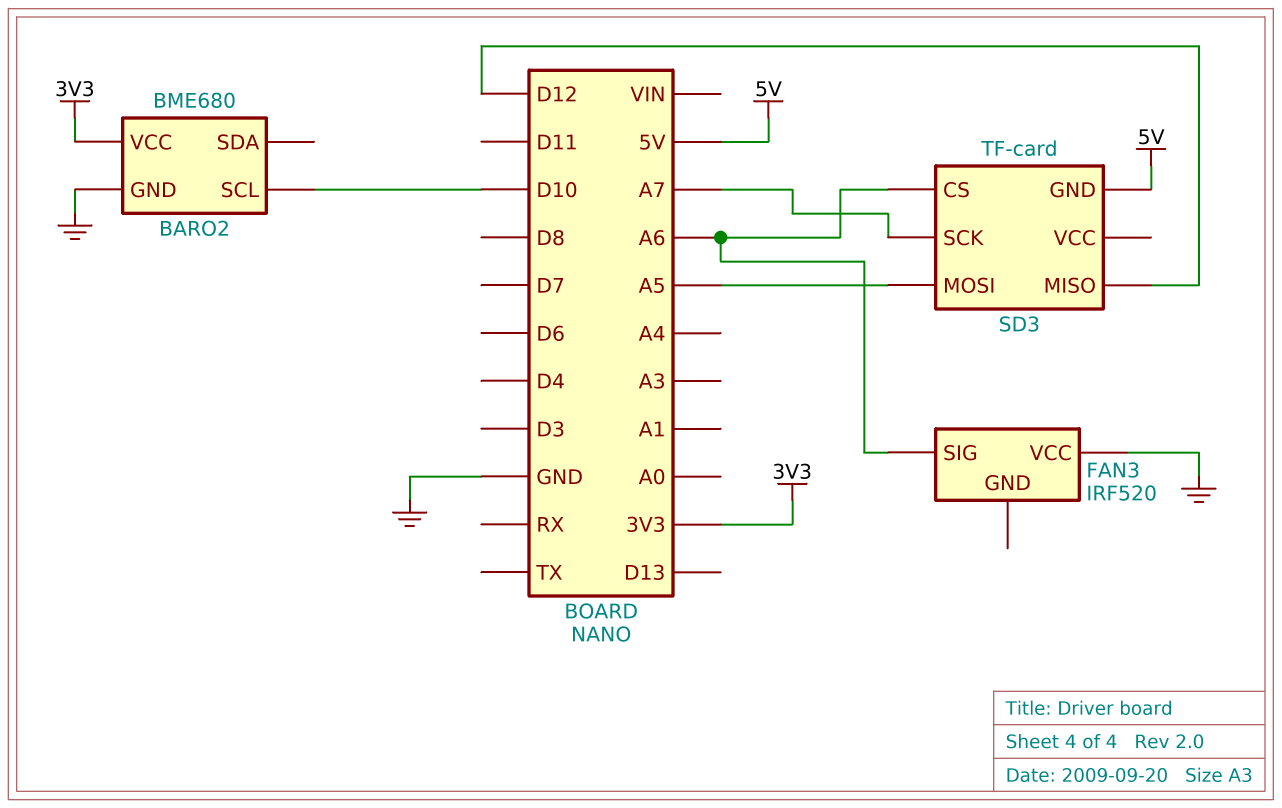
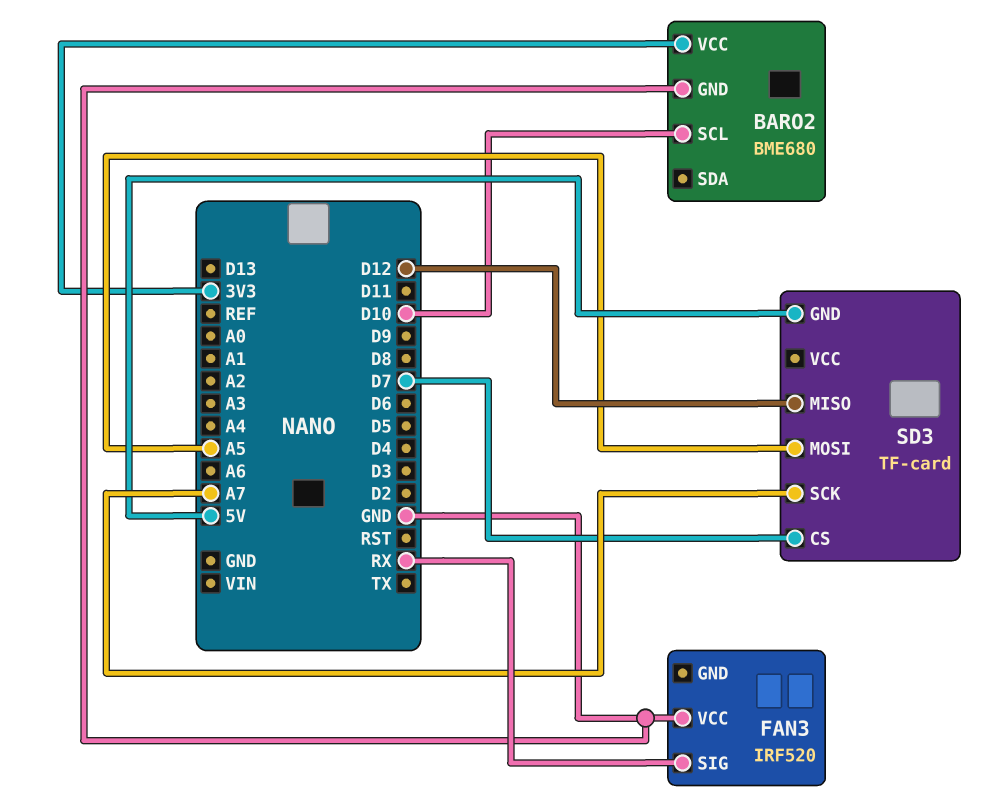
FAN3 pin SIG: A6 -> RX
SD3 pin CS: A6 -> D7

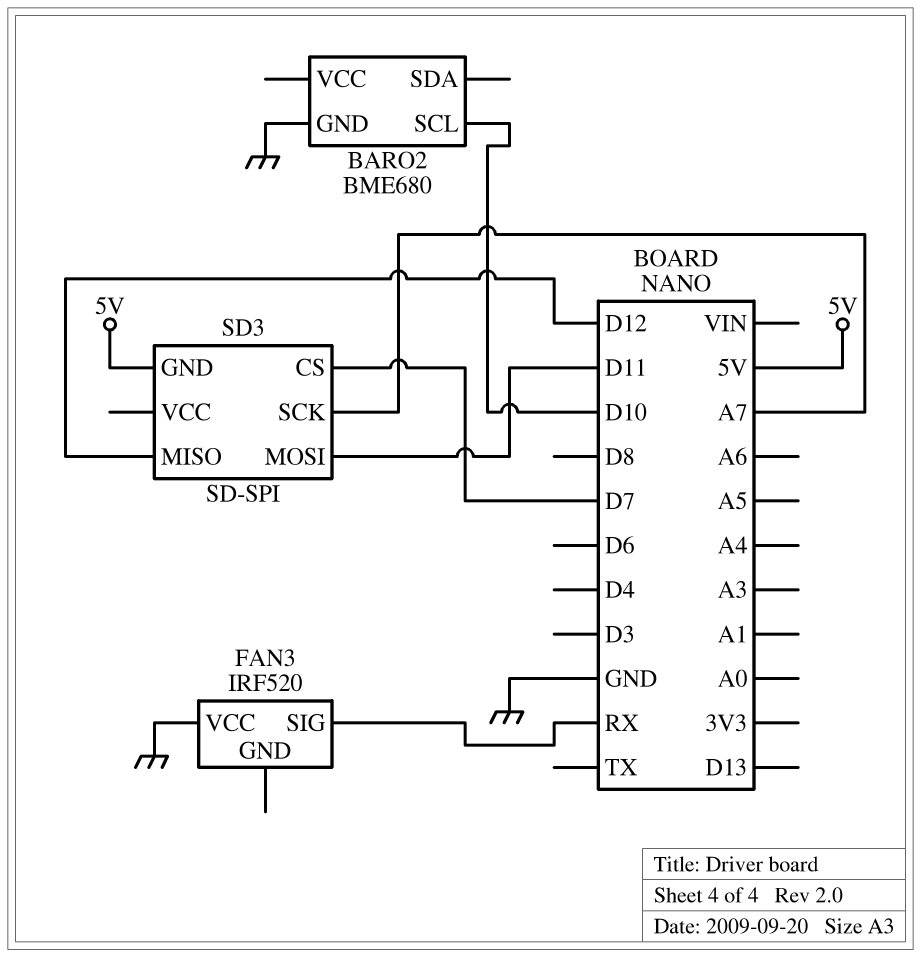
BARO2 pin VCC: 3V3 -> none
SD3: TF-card -> SD-SPI
SD3 pin MOSI: A5 -> D11

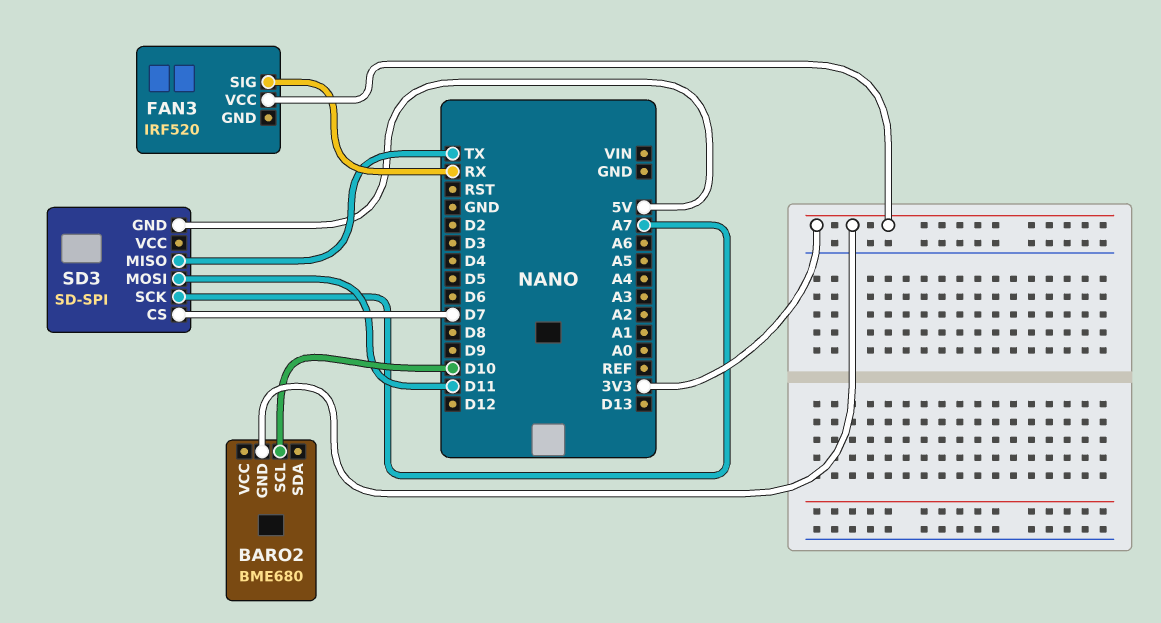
BARO2 pin GND: GND -> 3V3
FAN3 pin VCC: GND -> 3V3
SD3 pin MISO: D12 -> TX

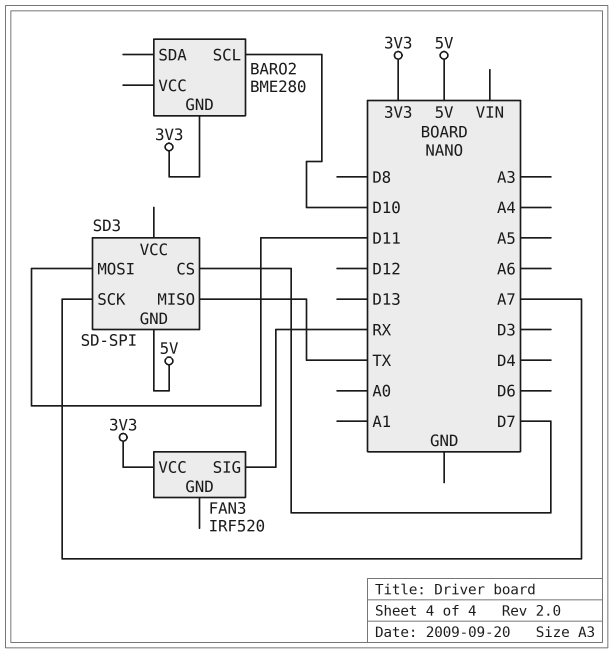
BARO2: BME680 -> BME280

